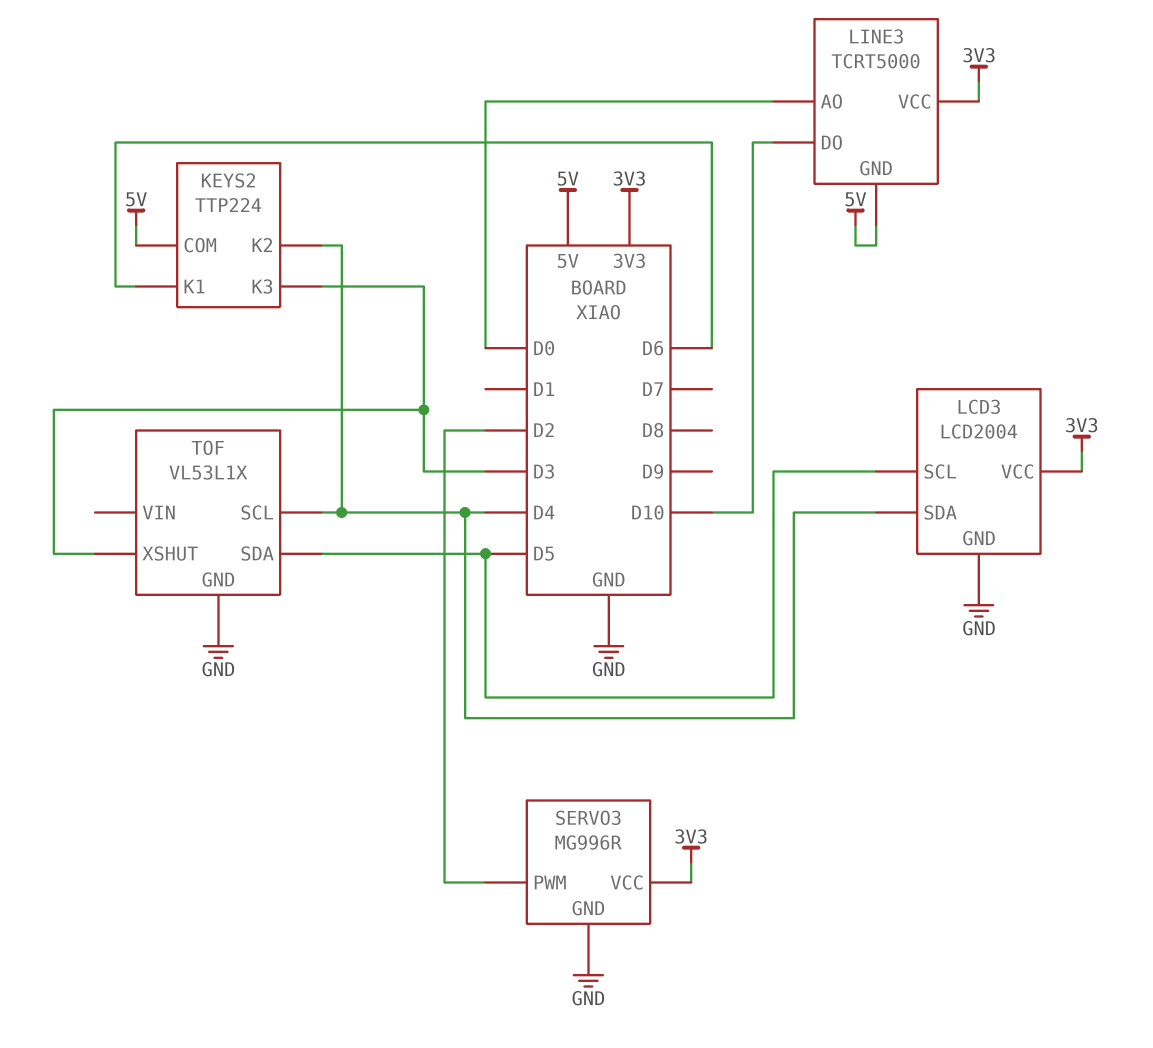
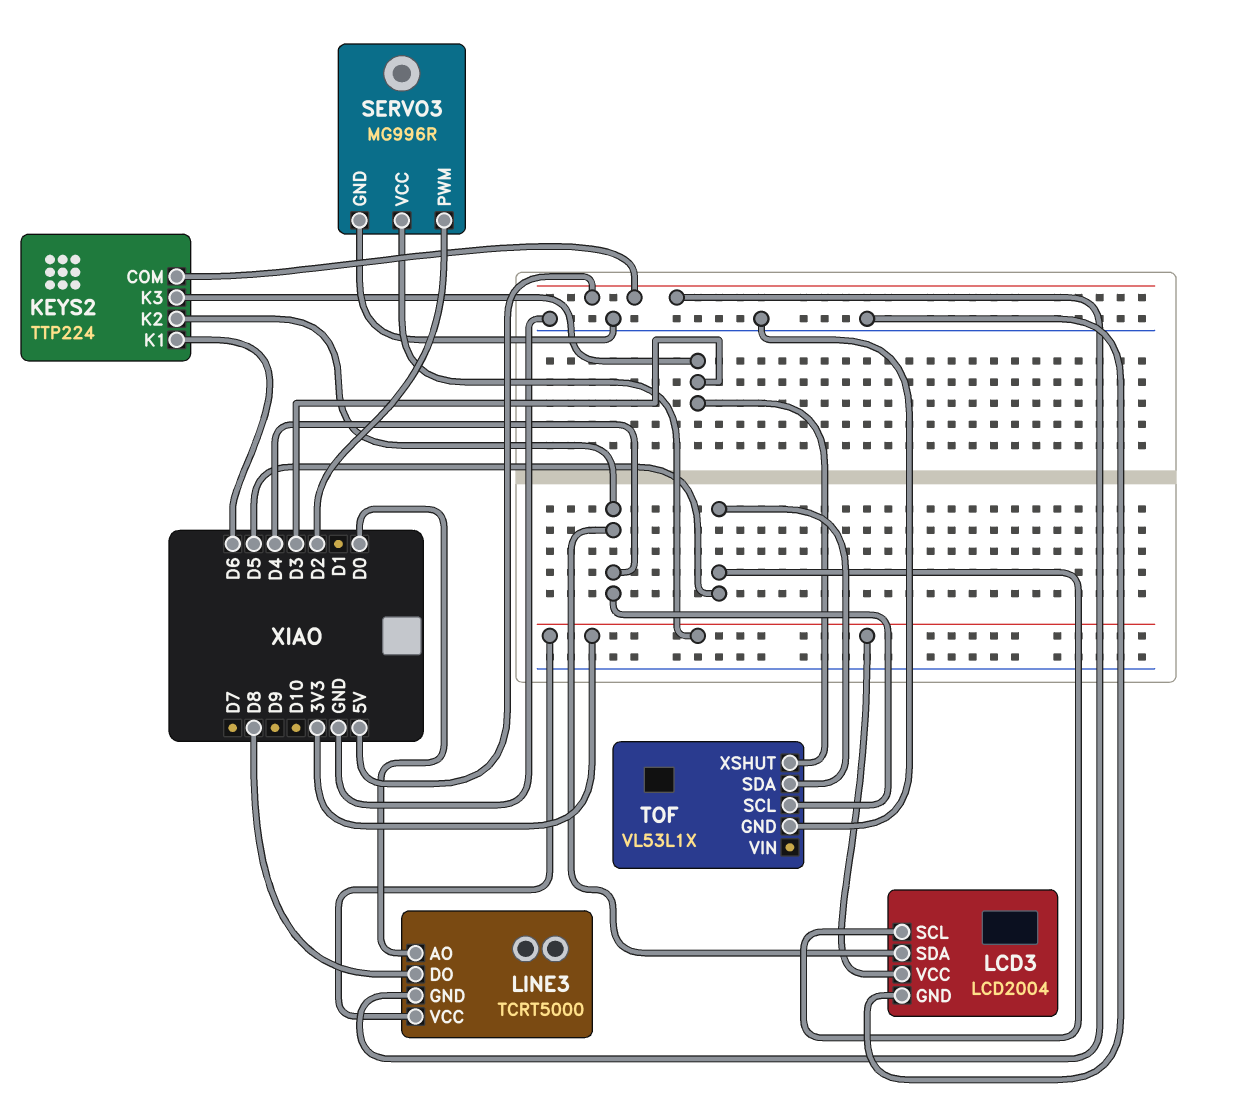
LINE3 pin DO: D10 -> D8

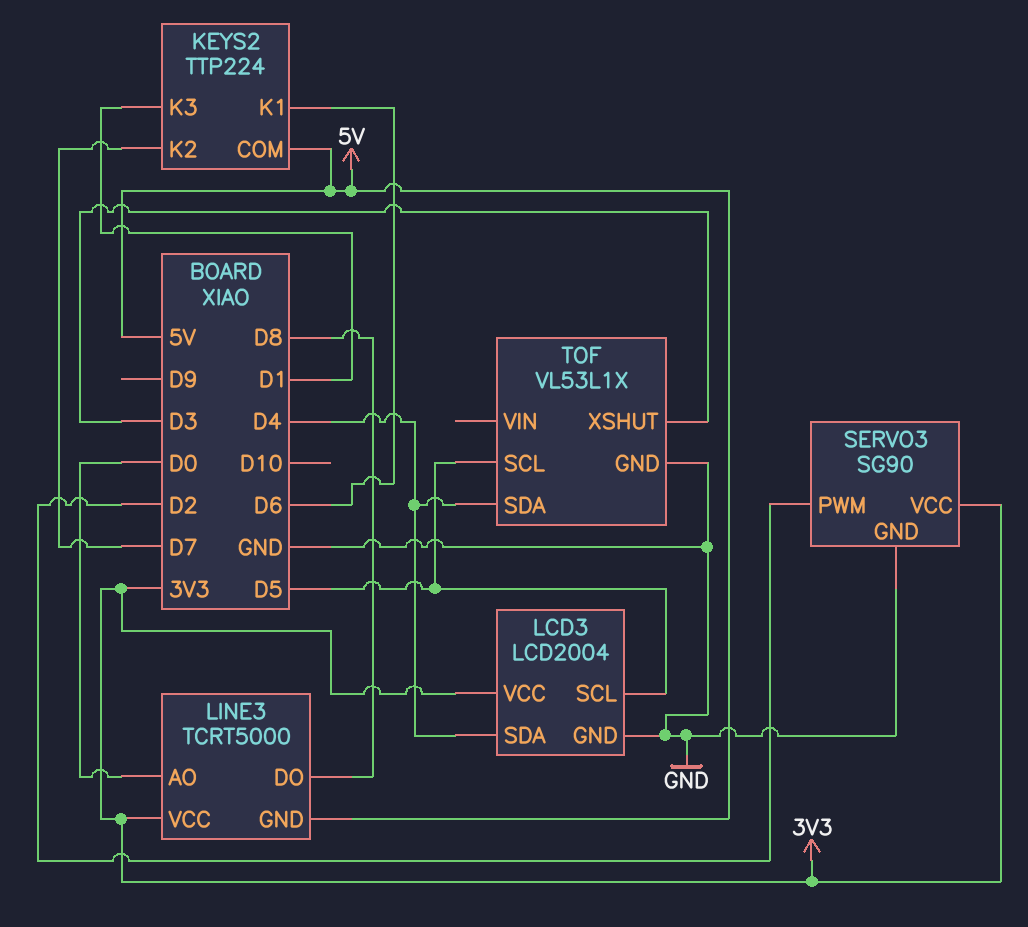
KEYS2 pin K2: D4 -> D7
KEYS2 pin K3: D3 -> D1
SERVO3: MG996R -> SG90
TOF pin SCL: D4 -> D5
TOF pin SDA: D5 -> D4

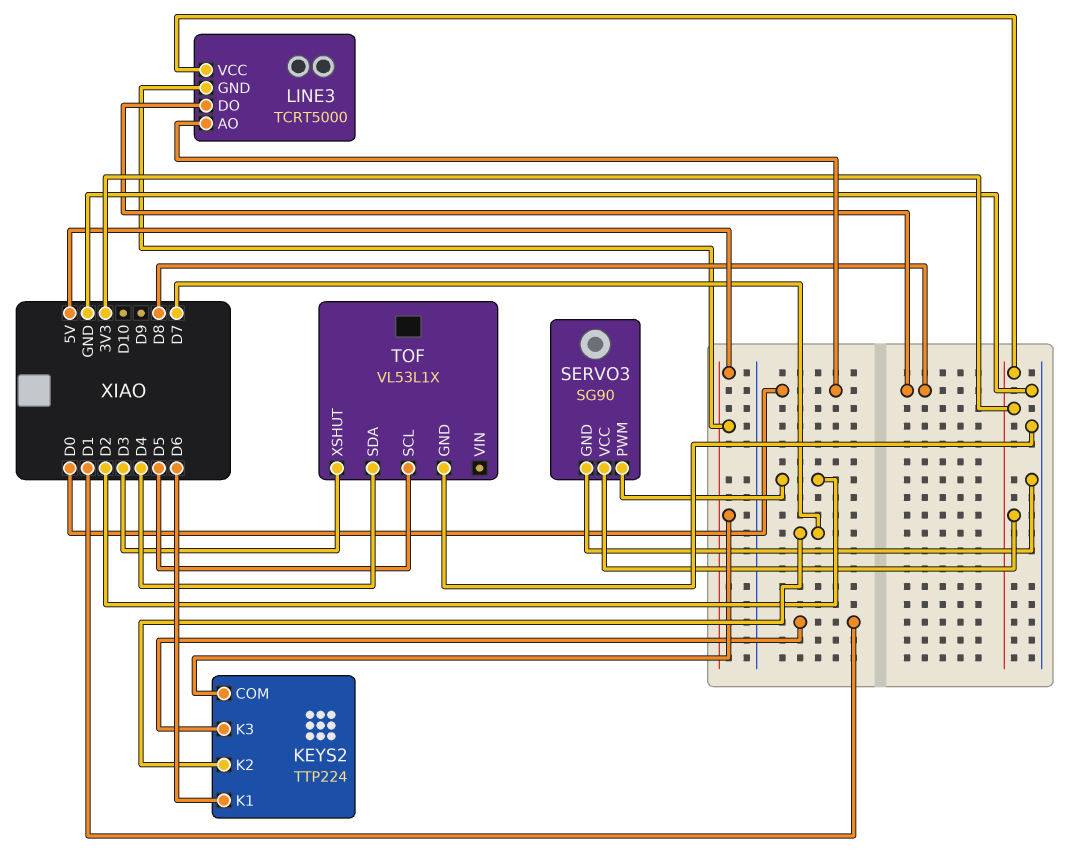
LCD3: LCD2004 -> none
LCD3 pin GND: GND -> none
LCD3 pin SCL: D5 -> none
LCD3 pin SDA: D4 -> none
LCD3 pin VCC: 3V3 -> none

